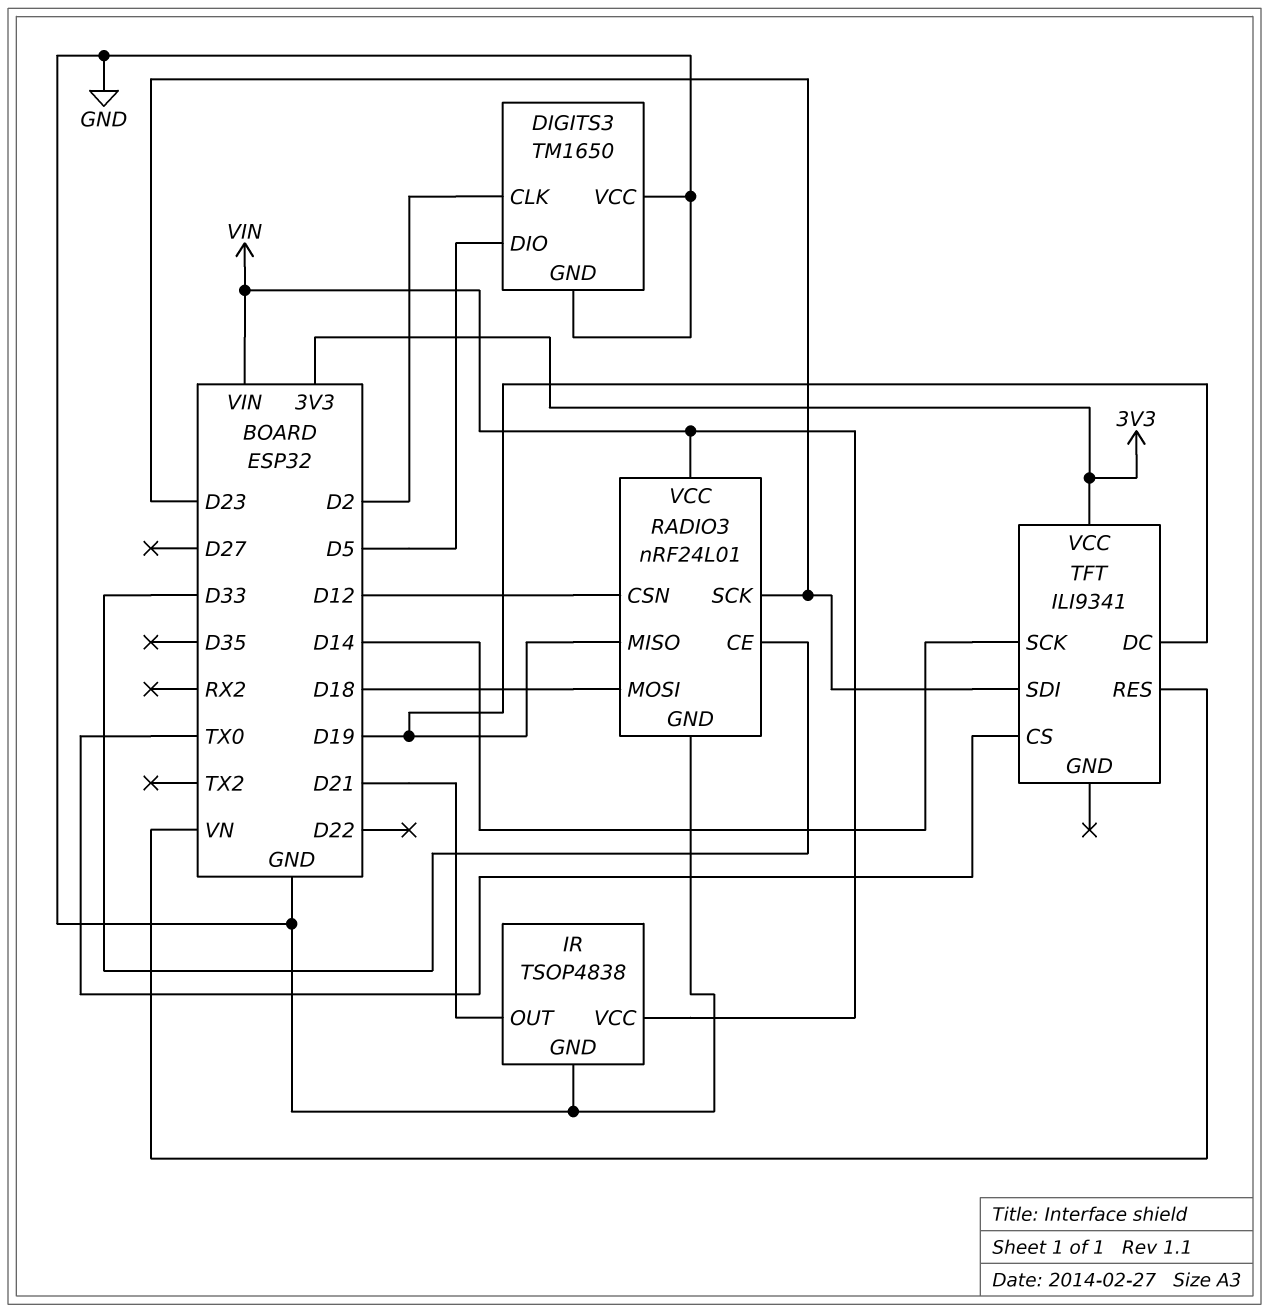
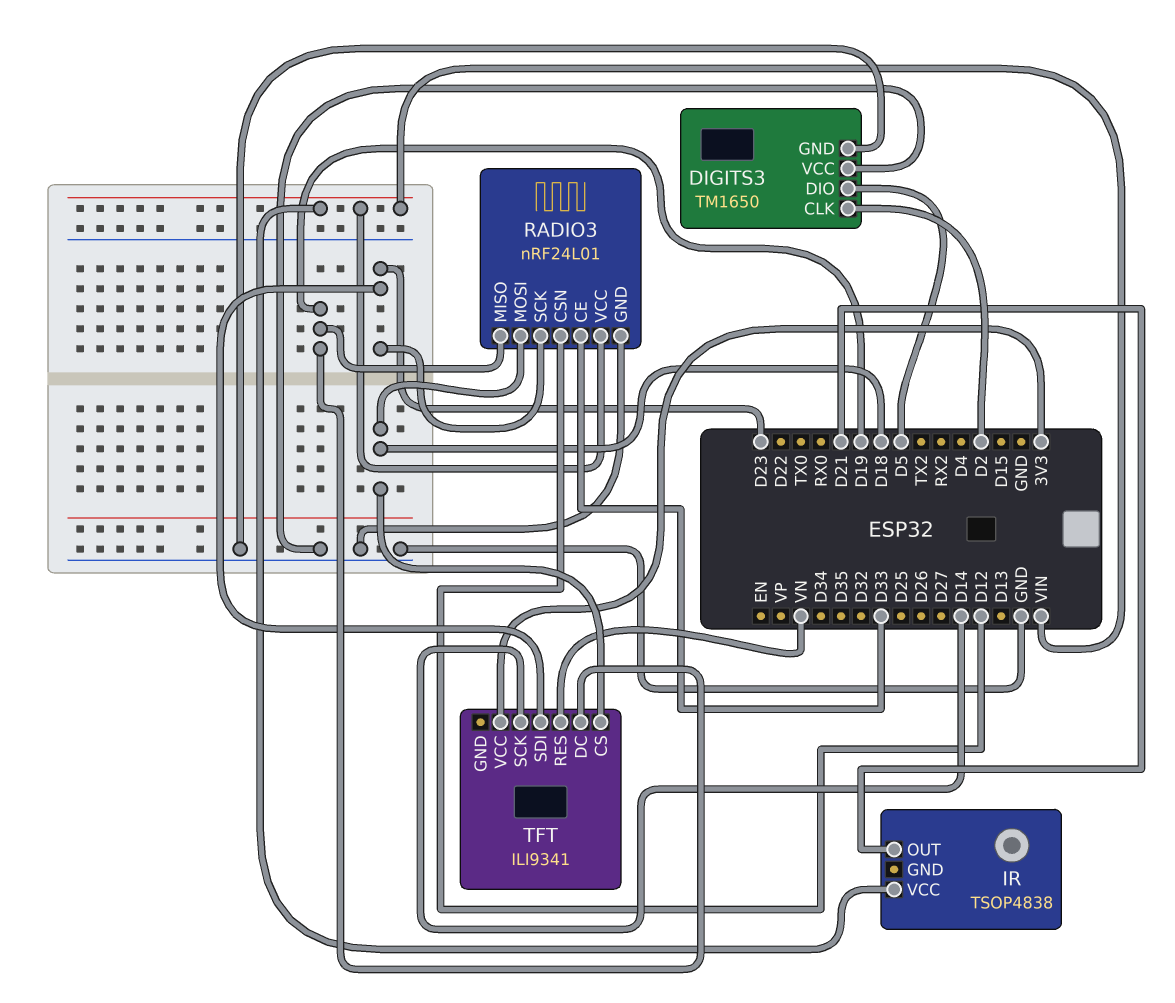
IR pin GND: GND -> none
TFT pin CS: TX0 -> D18

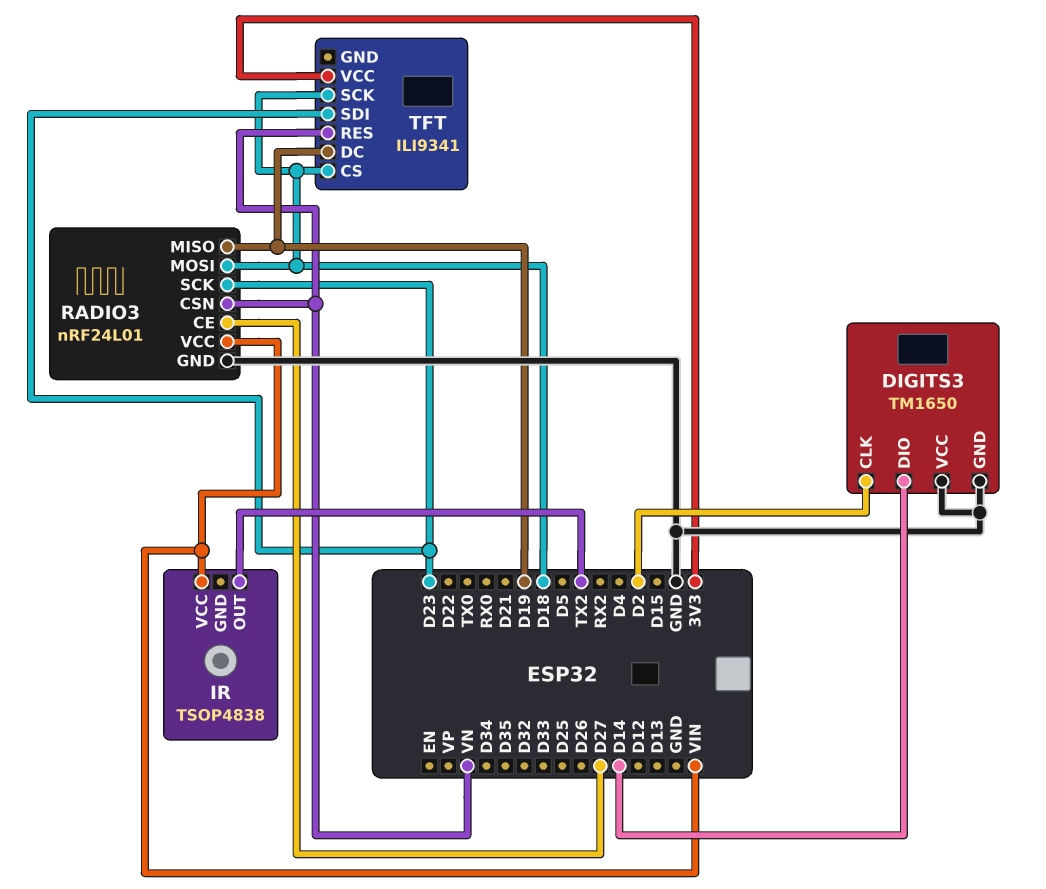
DIGITS3 pin DIO: D5 -> D14
IR pin OUT: D21 -> TX2
RADIO3 pin CE: D33 -> D27
RADIO3 pin CSN: D12 -> VN
TFT pin SCK: D14 -> D18

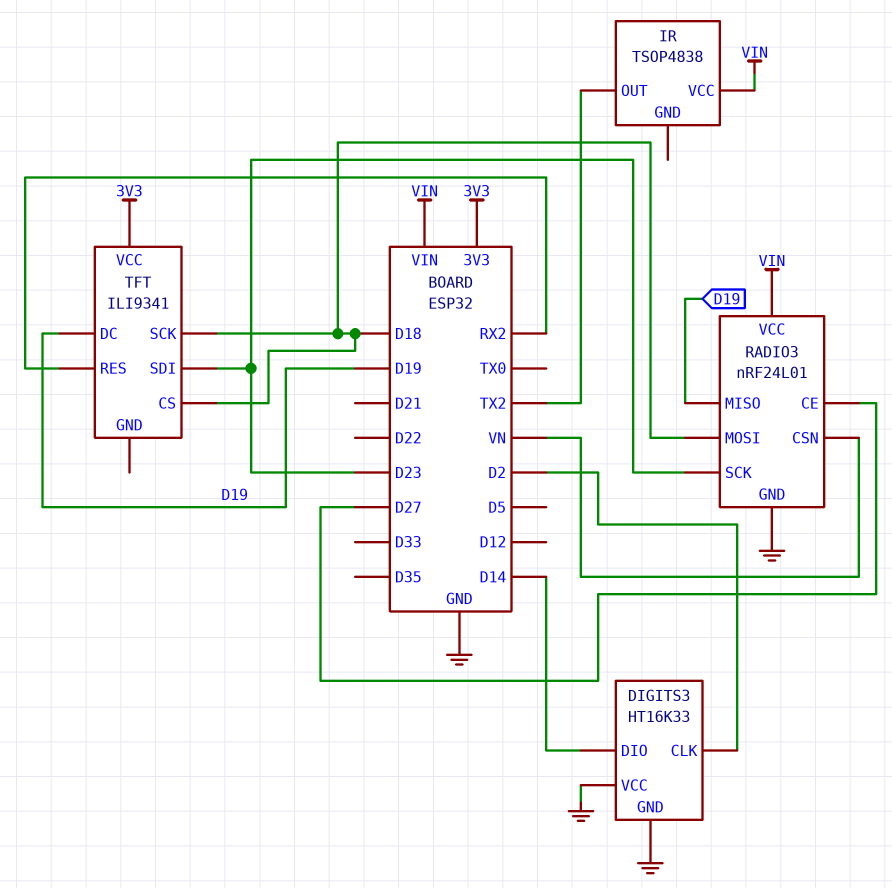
DIGITS3: TM1650 -> HT16K33
TFT pin RES: VN -> RX2

